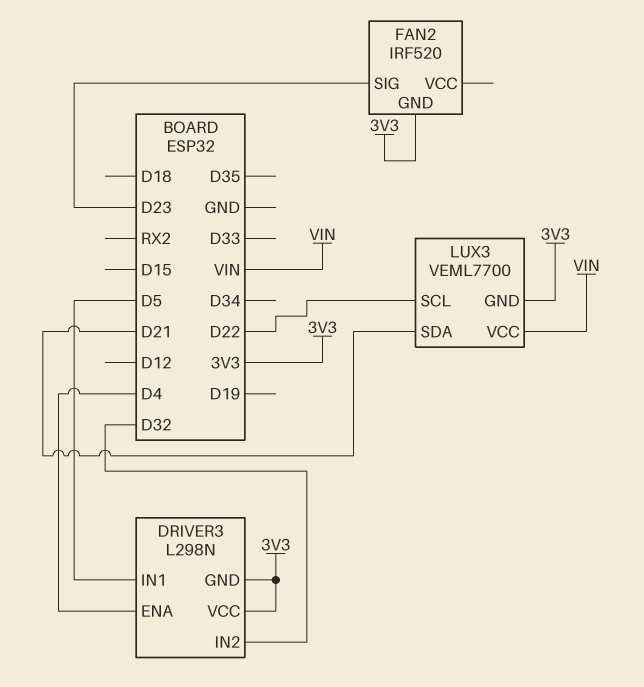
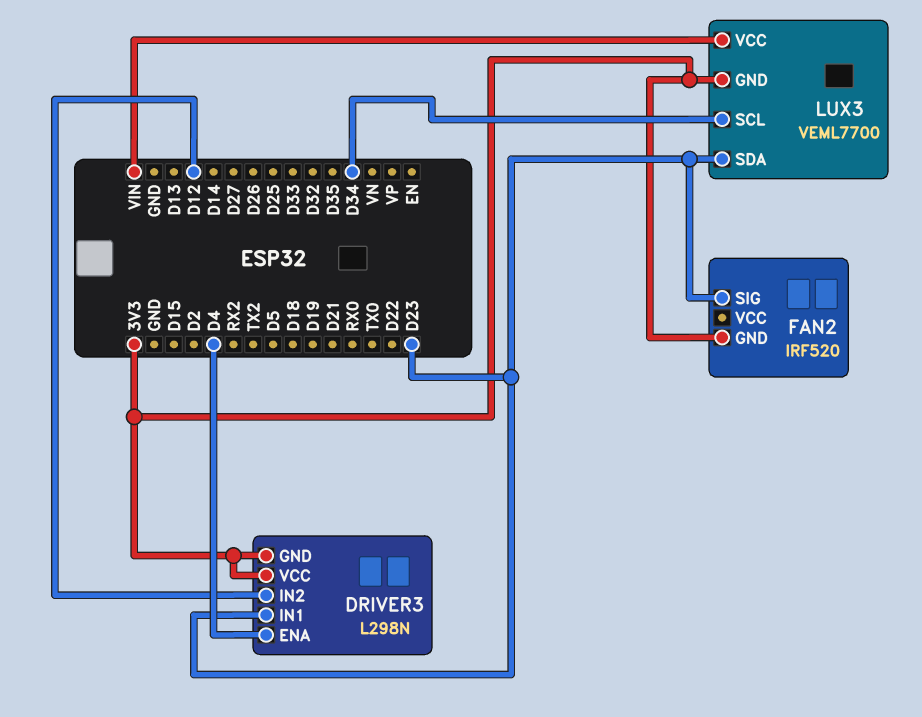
DRIVER3 pin IN1: D5 -> D23
DRIVER3 pin IN2: D32 -> D12
LUX3 pin SCL: D22 -> D34
LUX3 pin SDA: D21 -> D23

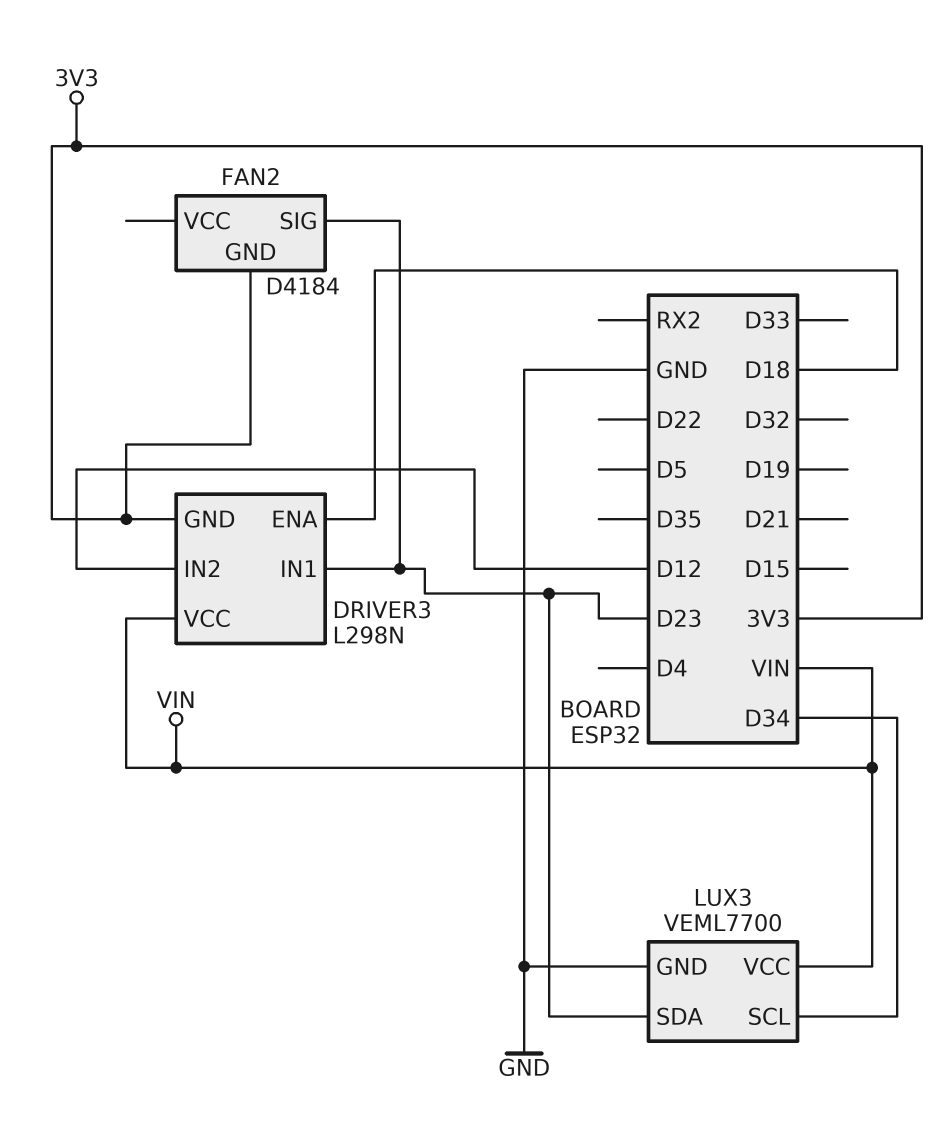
DRIVER3 pin ENA: D4 -> D18
DRIVER3 pin VCC: 3V3 -> VIN
FAN2: IRF520 -> D4184
LUX3 pin GND: 3V3 -> GND

